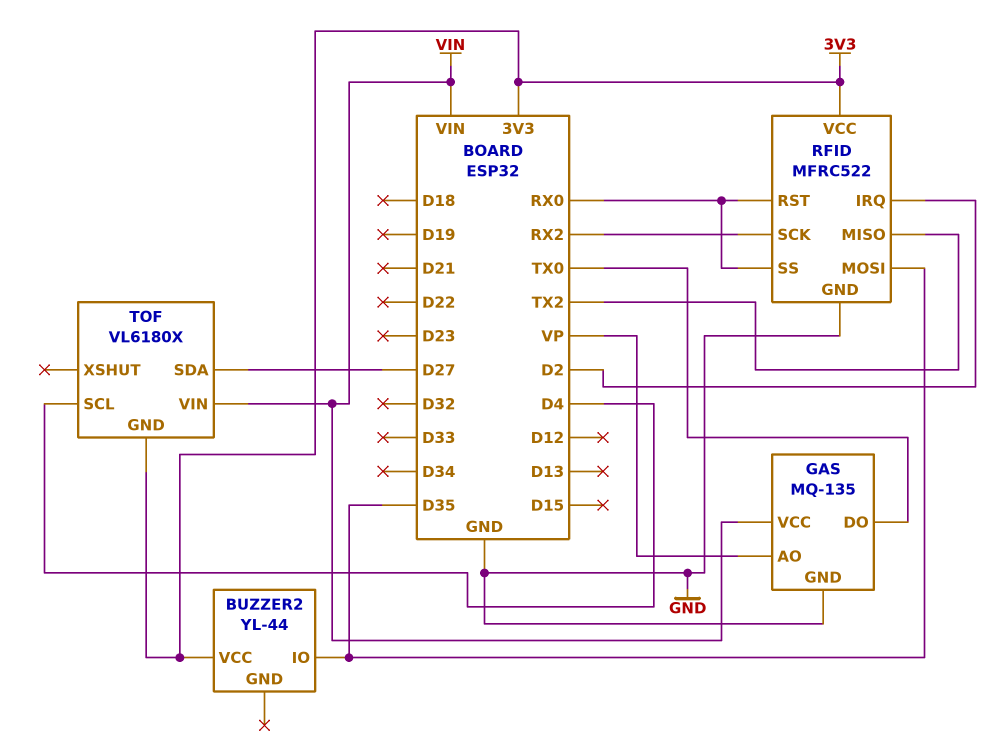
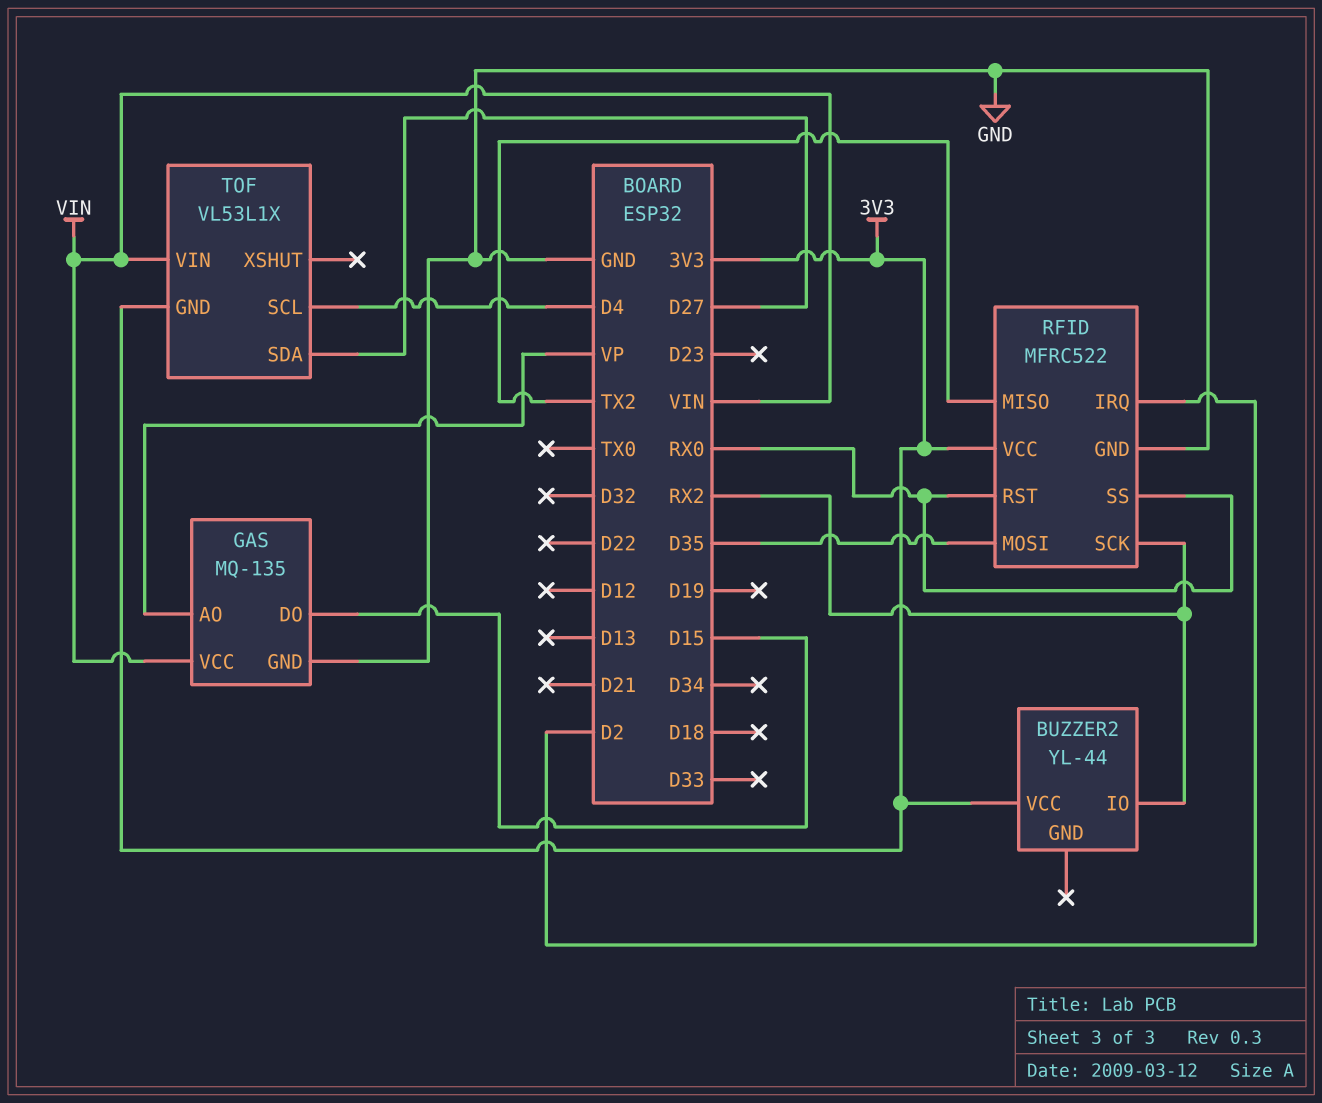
BUZZER2 pin IO: D35 -> RX2
GAS pin DO: TX0 -> D15
TOF: VL6180X -> VL53L1X

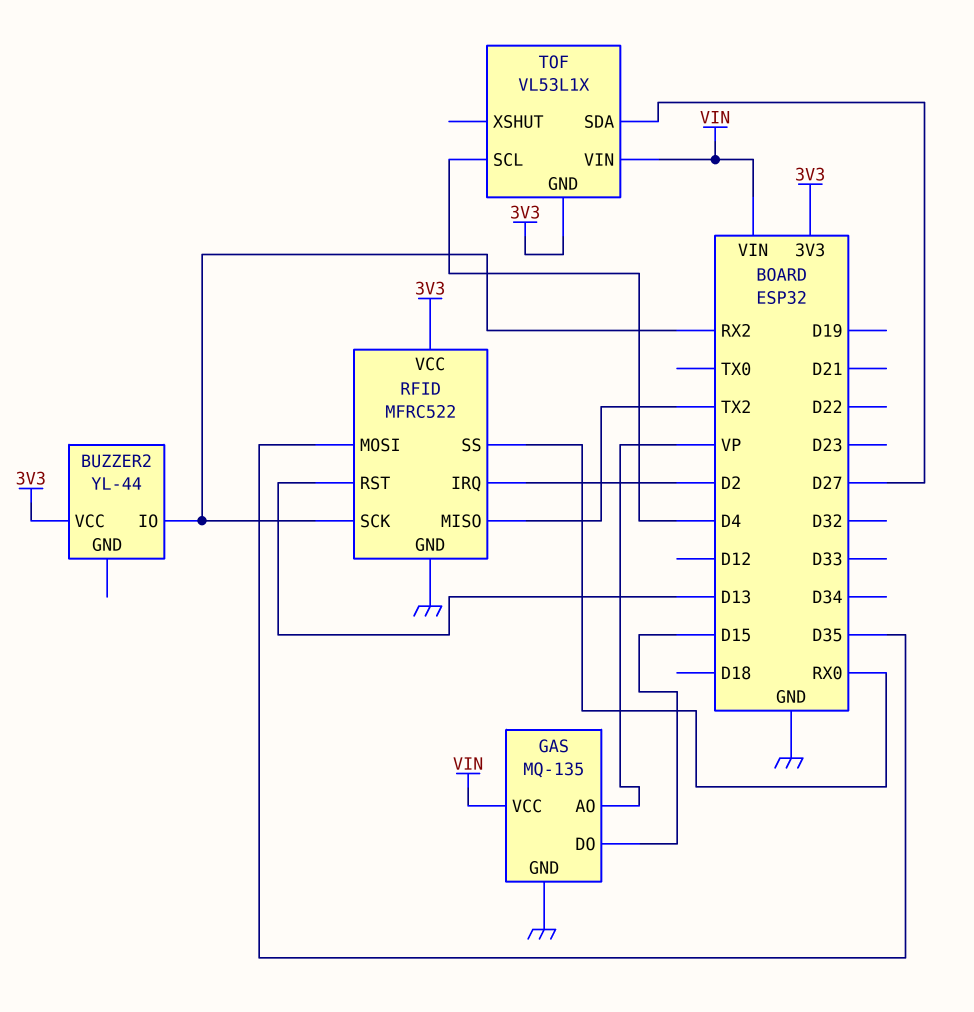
RFID pin RST: RX0 -> D13

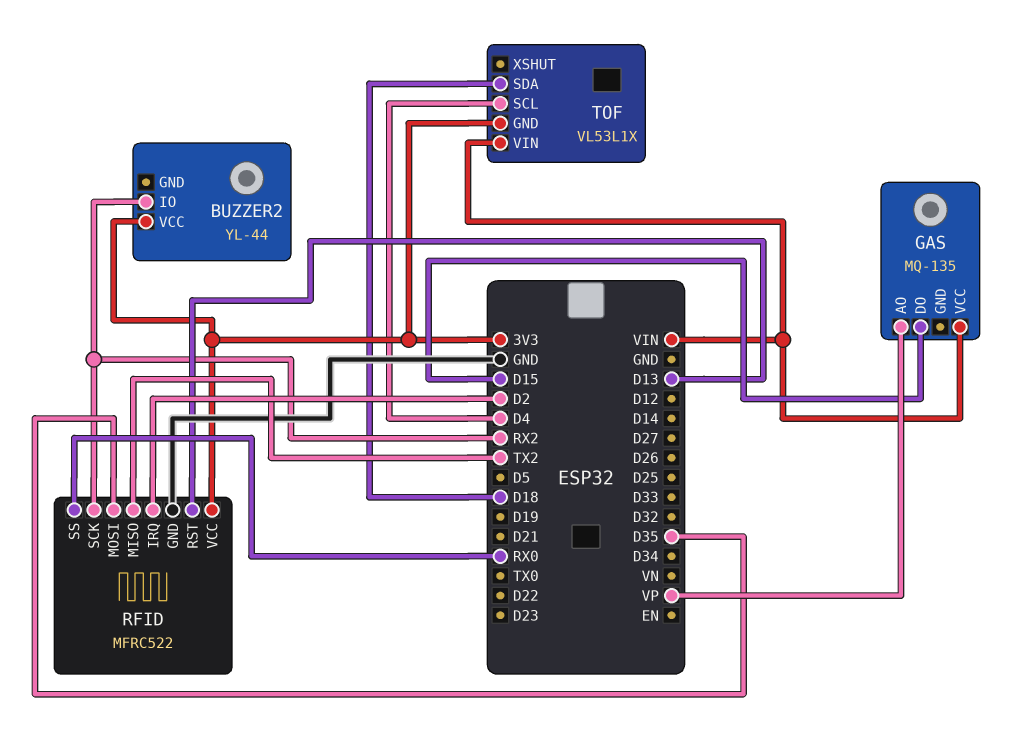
GAS pin GND: GND -> none
TOF pin SDA: D27 -> D18

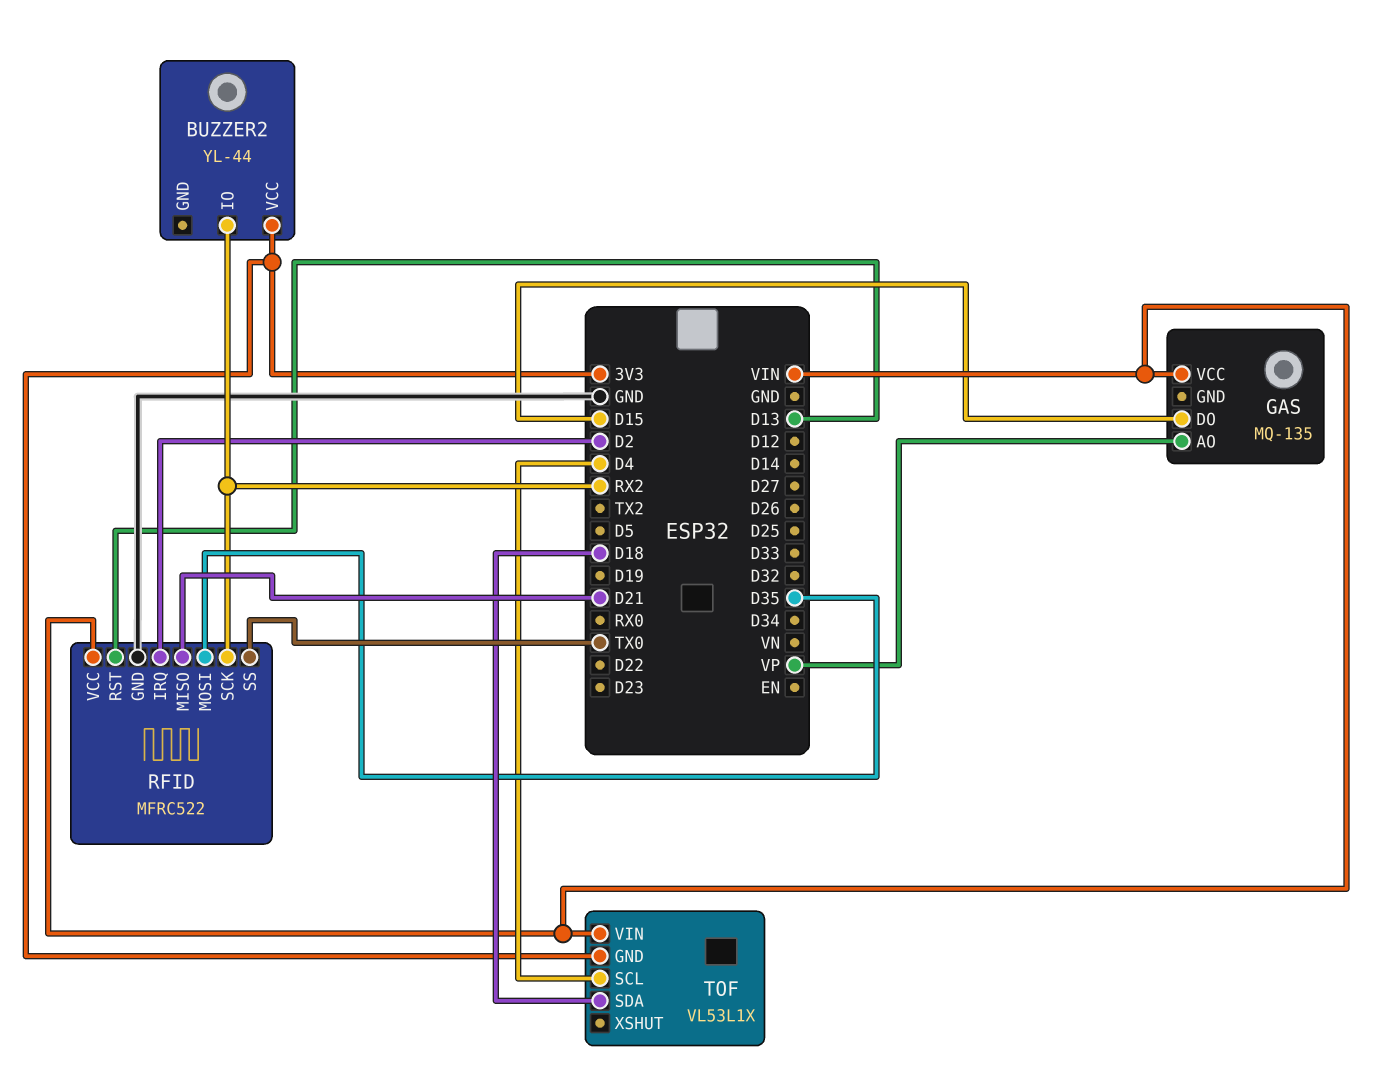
RFID pin MISO: TX2 -> D21
RFID pin SS: RX0 -> TX0
RFID pin VCC: 3V3 -> VIN

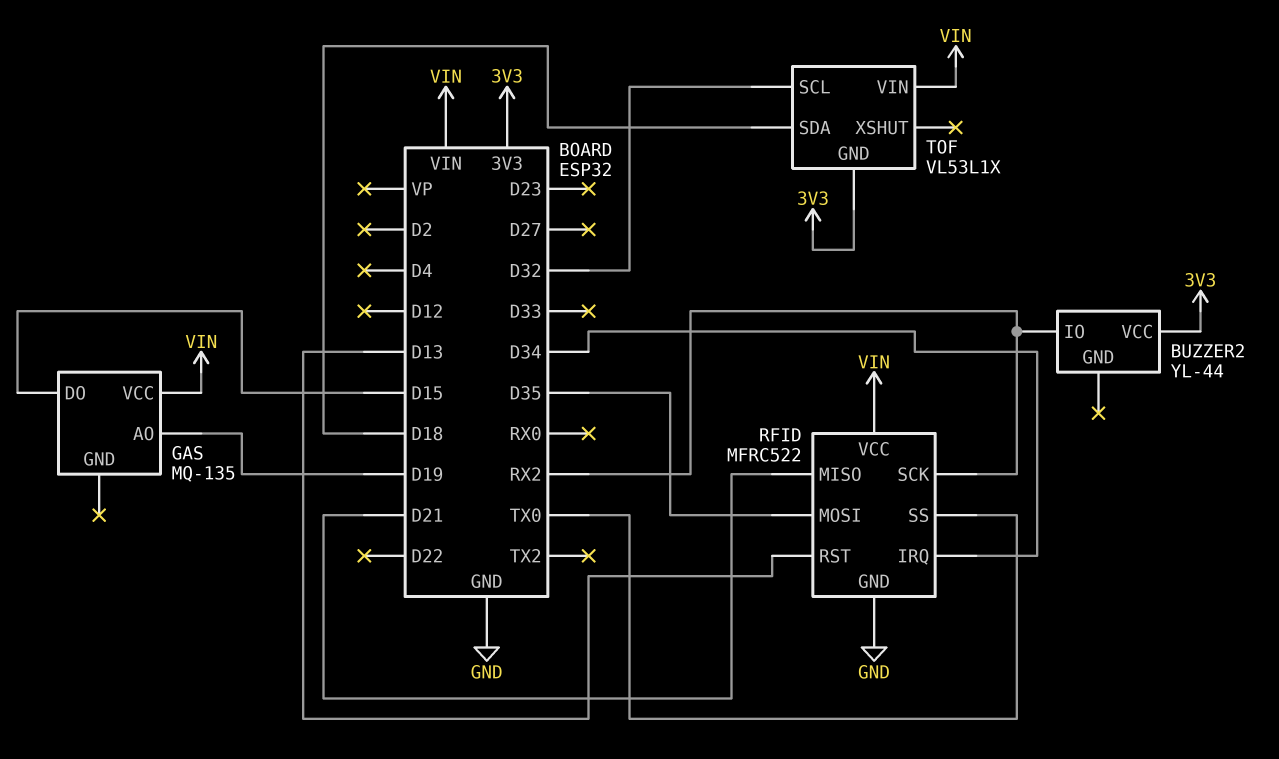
GAS pin AO: VP -> D19
RFID pin IRQ: D2 -> D34
TOF pin SCL: D4 -> D32

